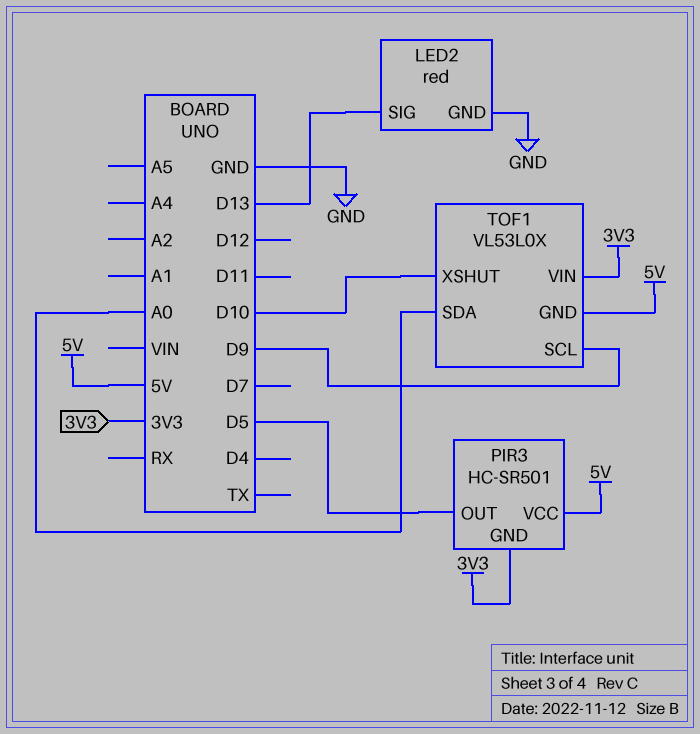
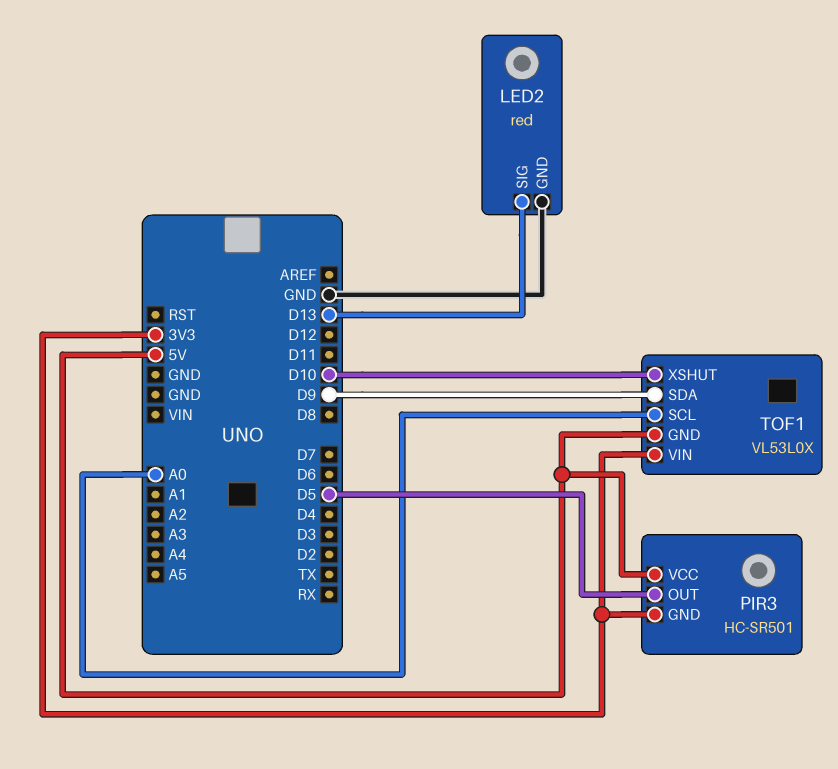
TOF1 pin SCL: D9 -> A0
TOF1 pin SDA: A0 -> D9

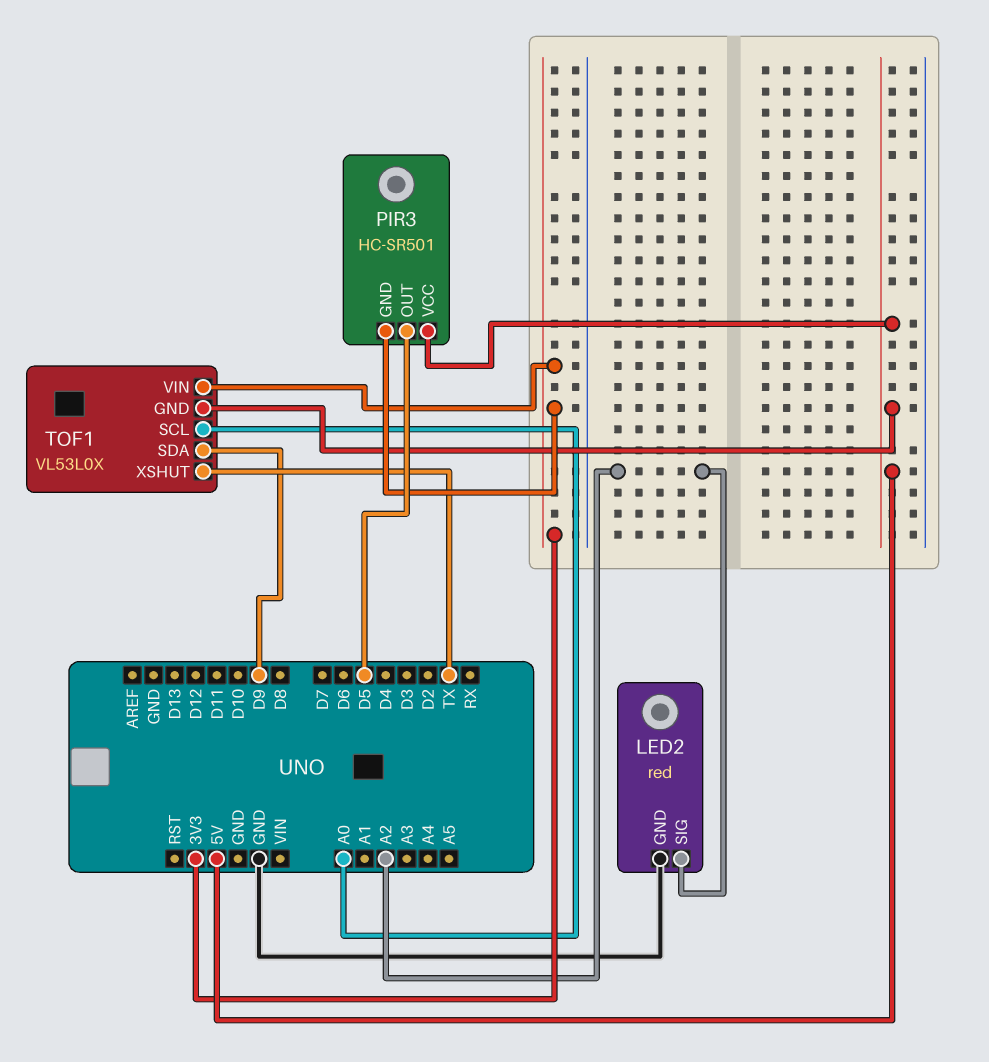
LED2 pin SIG: D13 -> A2
TOF1 pin XSHUT: D10 -> TX

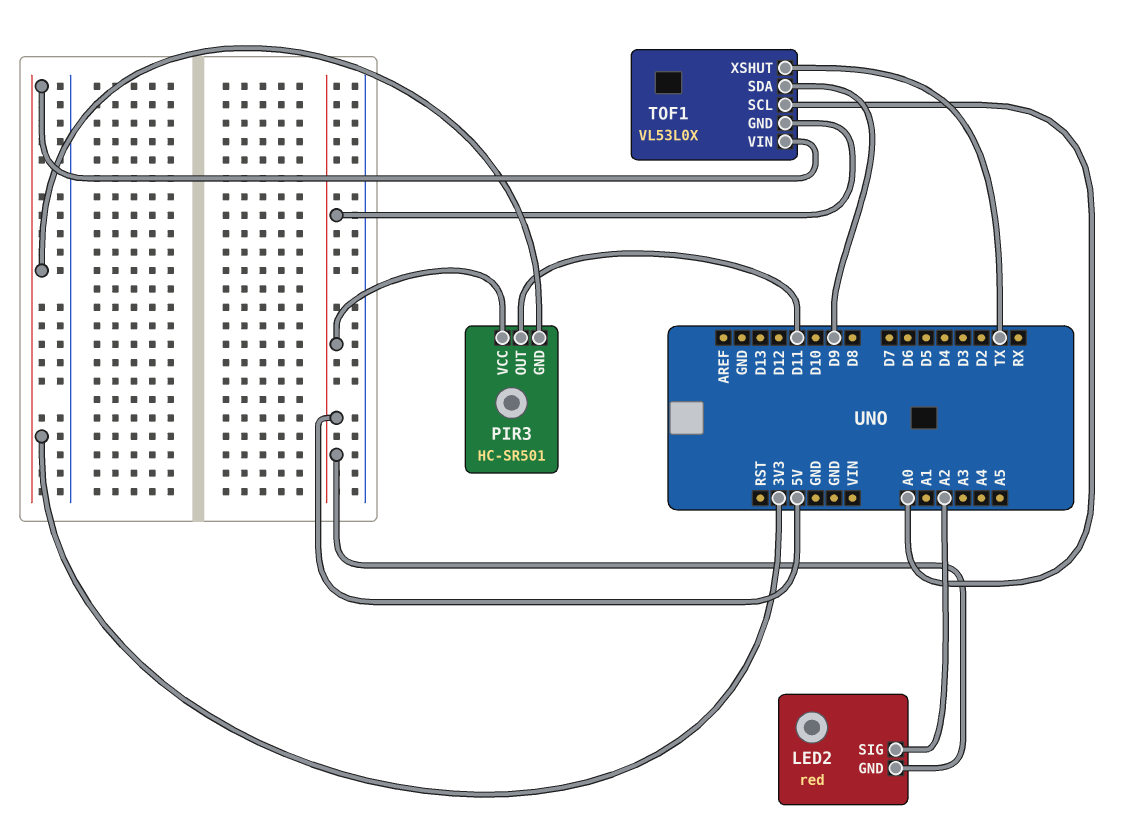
LED2 pin GND: GND -> 5V
PIR3 pin OUT: D5 -> D11

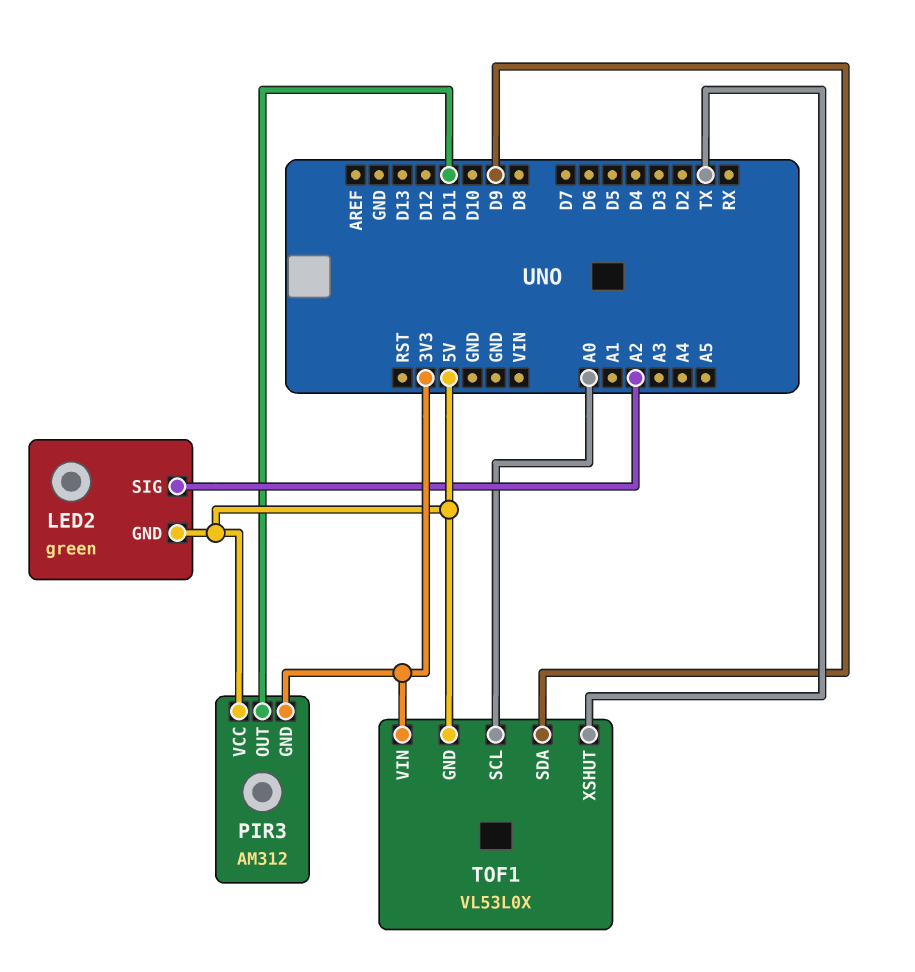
LED2: red -> green
PIR3: HC-SR501 -> AM312

